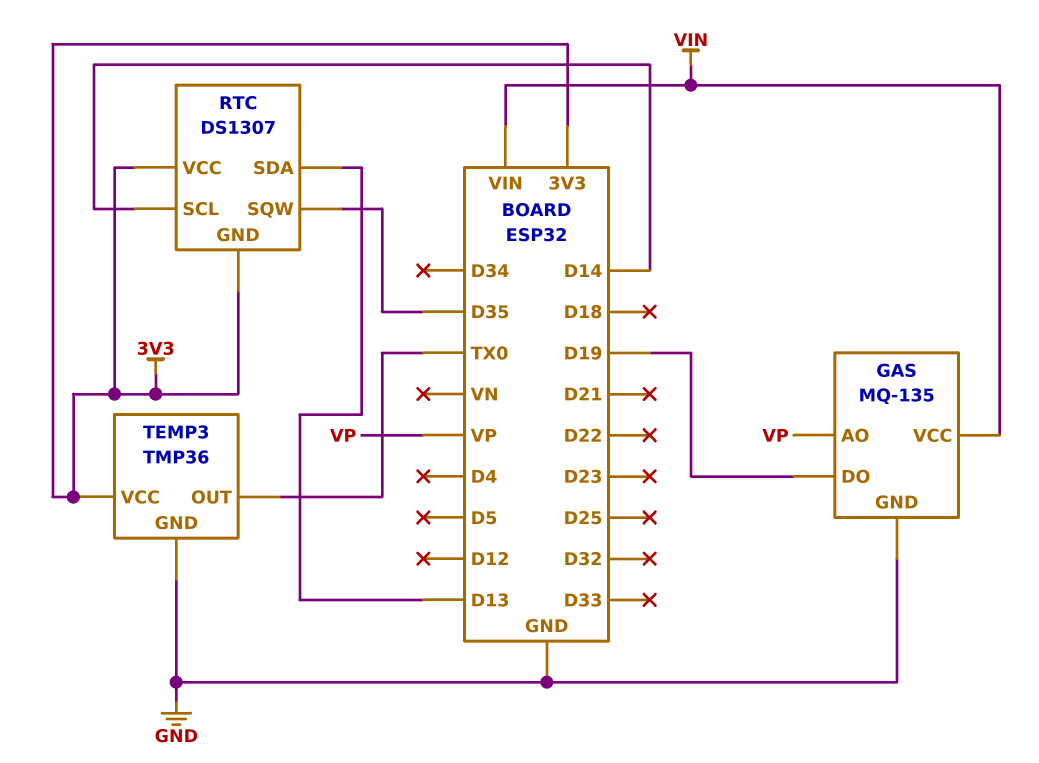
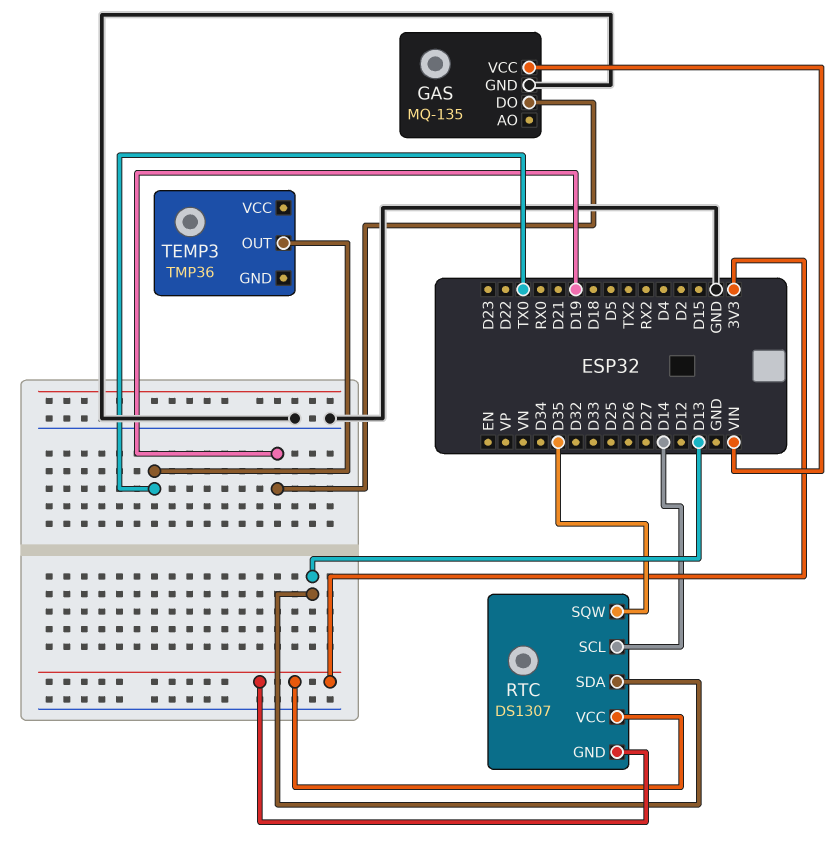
GAS pin AO: VP -> none
TEMP3 pin GND: GND -> none
TEMP3 pin VCC: 3V3 -> none

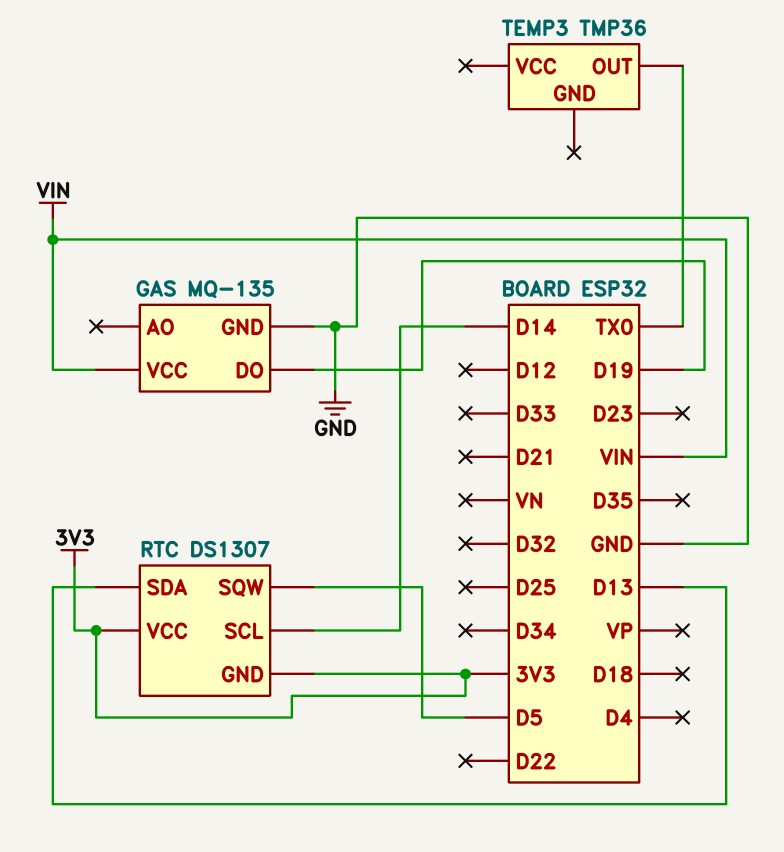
RTC pin SQW: D35 -> D5

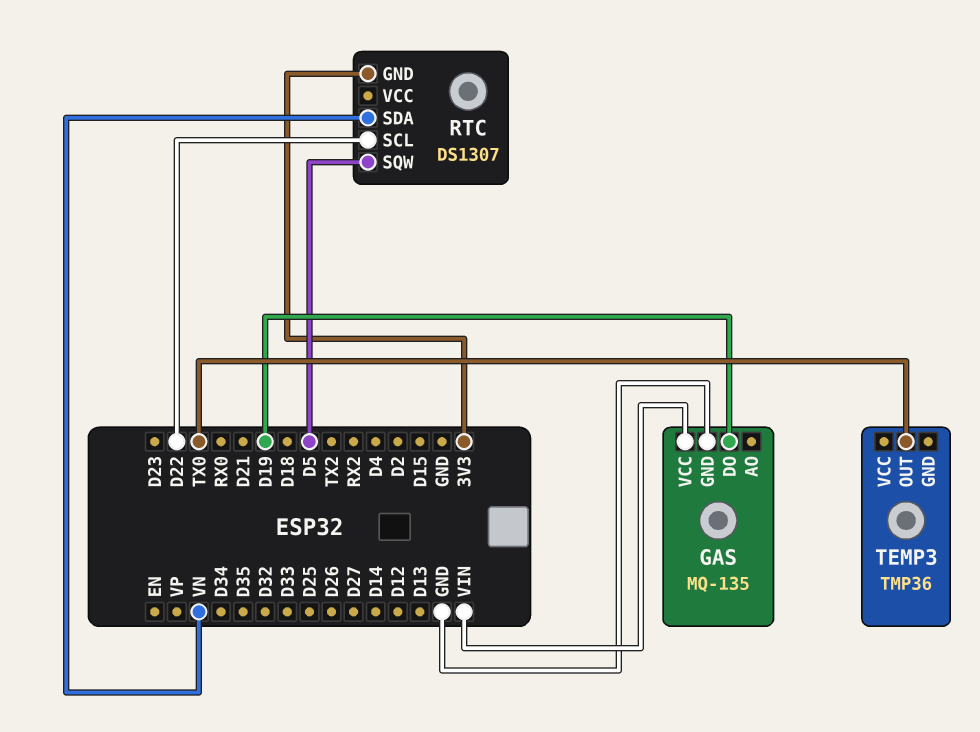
RTC pin SCL: D14 -> D22
RTC pin SDA: D13 -> VN
RTC pin VCC: 3V3 -> none

